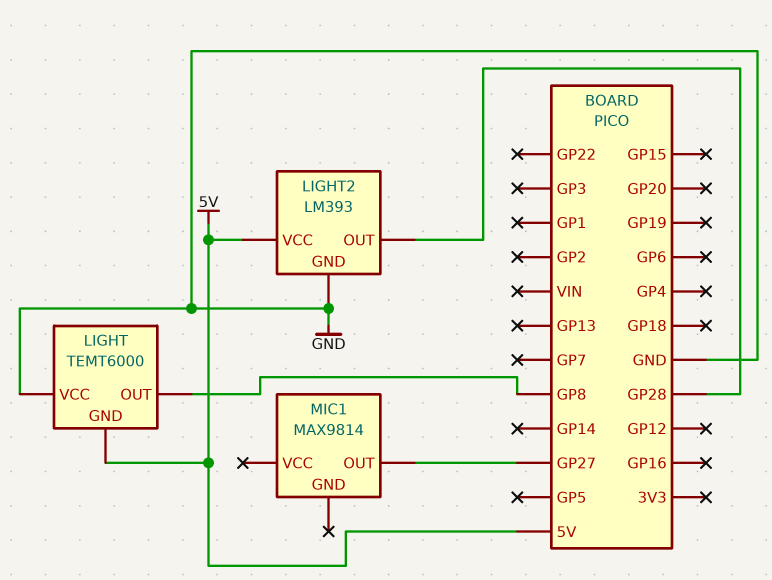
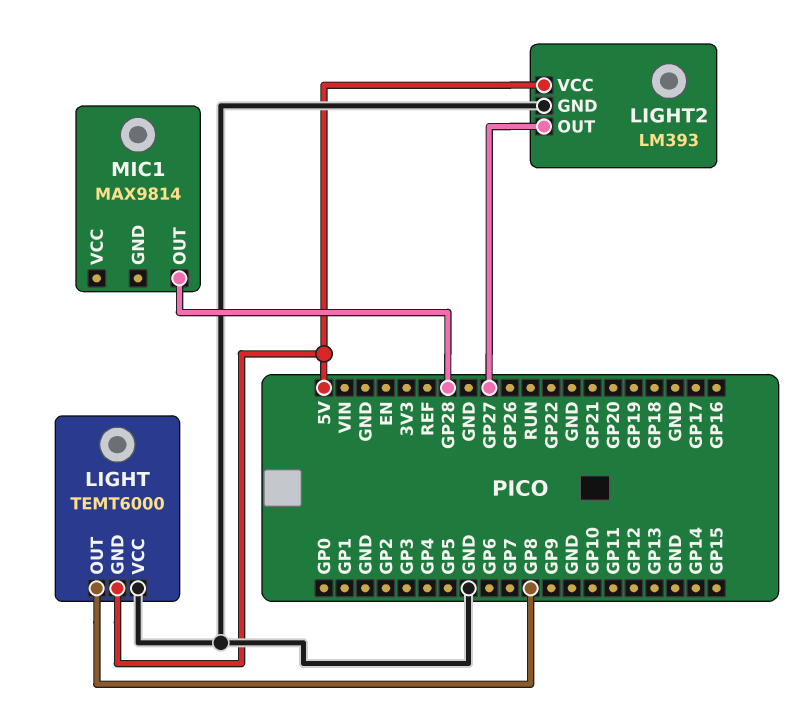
LIGHT2 pin OUT: GP28 -> GP27
MIC1 pin OUT: GP27 -> GP28

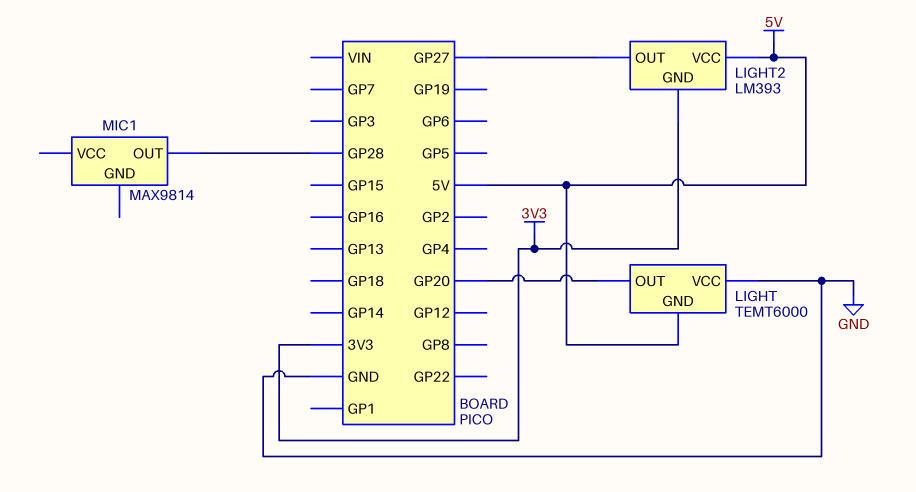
LIGHT pin OUT: GP8 -> GP20
LIGHT2 pin GND: GND -> 3V3

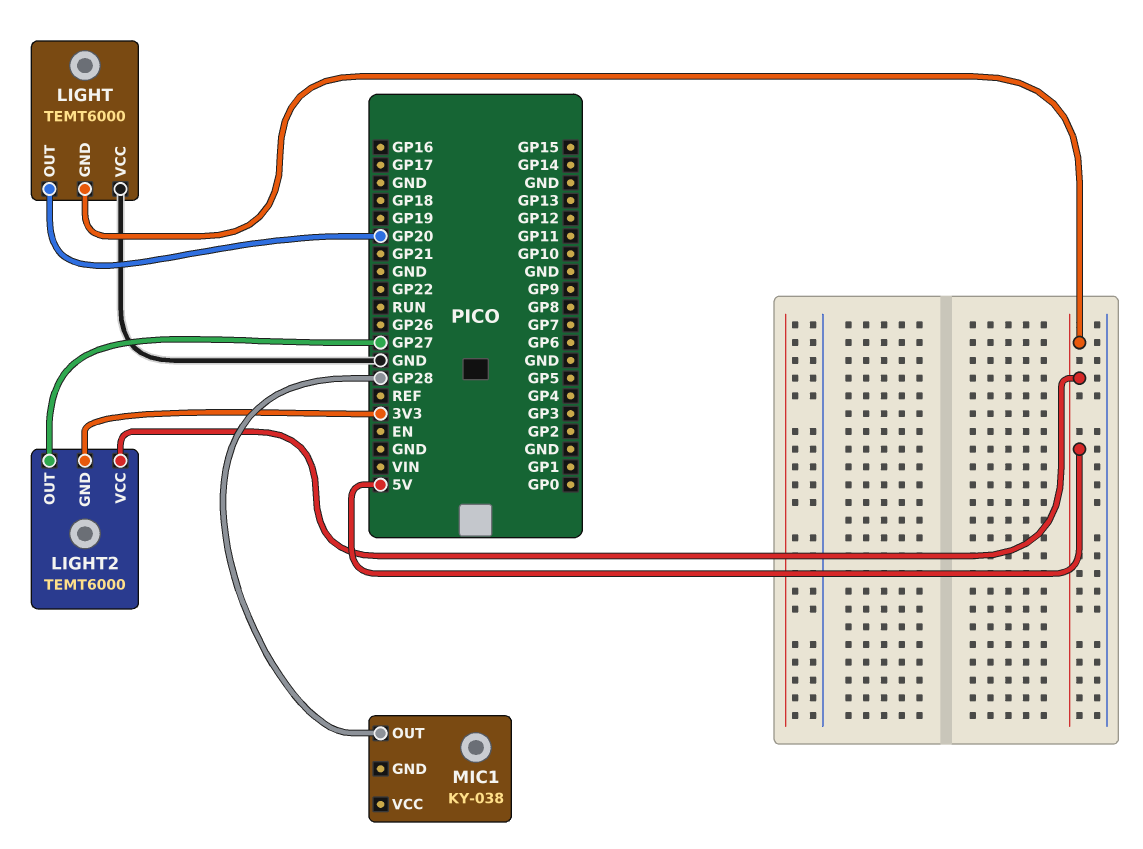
LIGHT2: LM393 -> TEMT6000
MIC1: MAX9814 -> KY-038

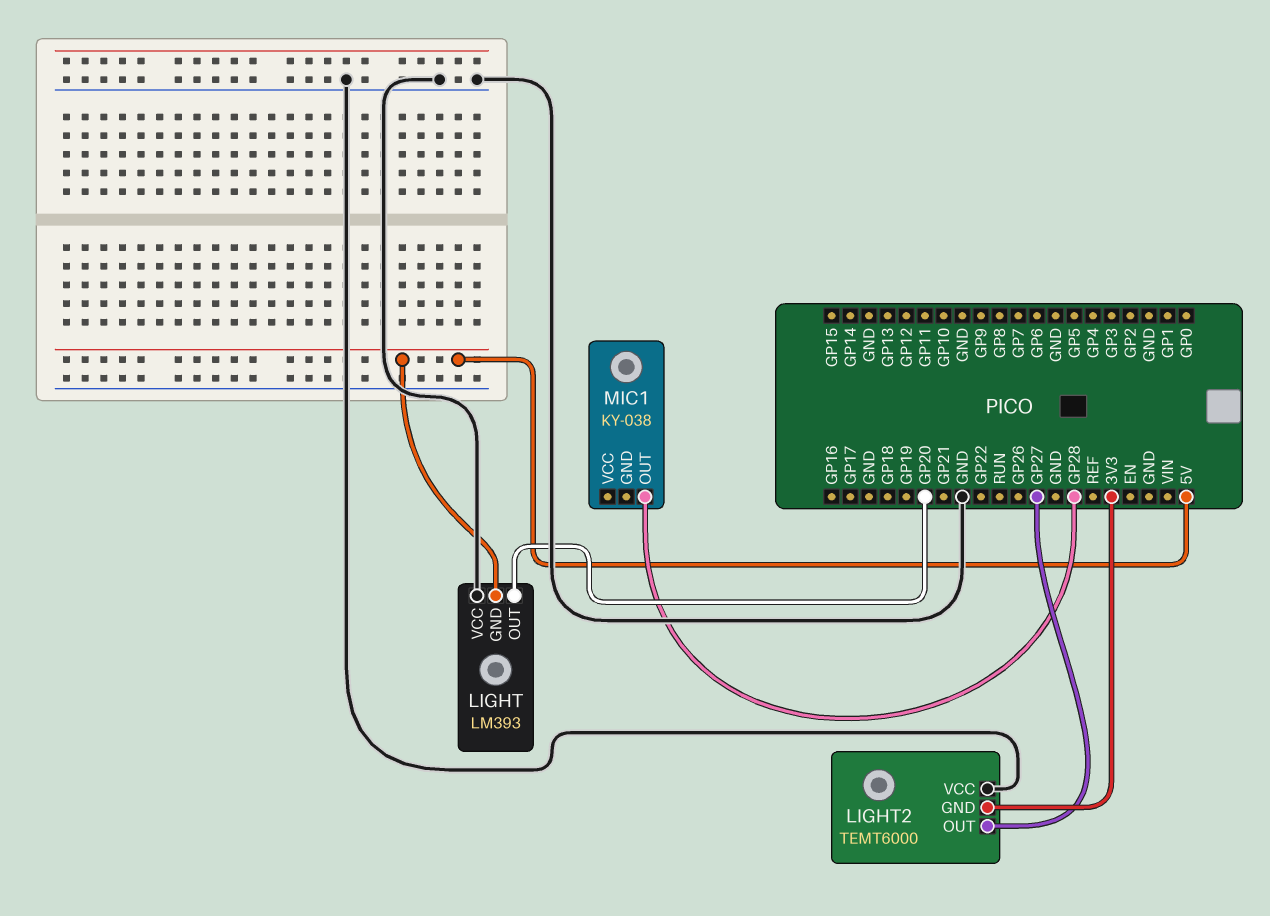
LIGHT: TEMT6000 -> LM393
LIGHT2 pin VCC: 5V -> GND

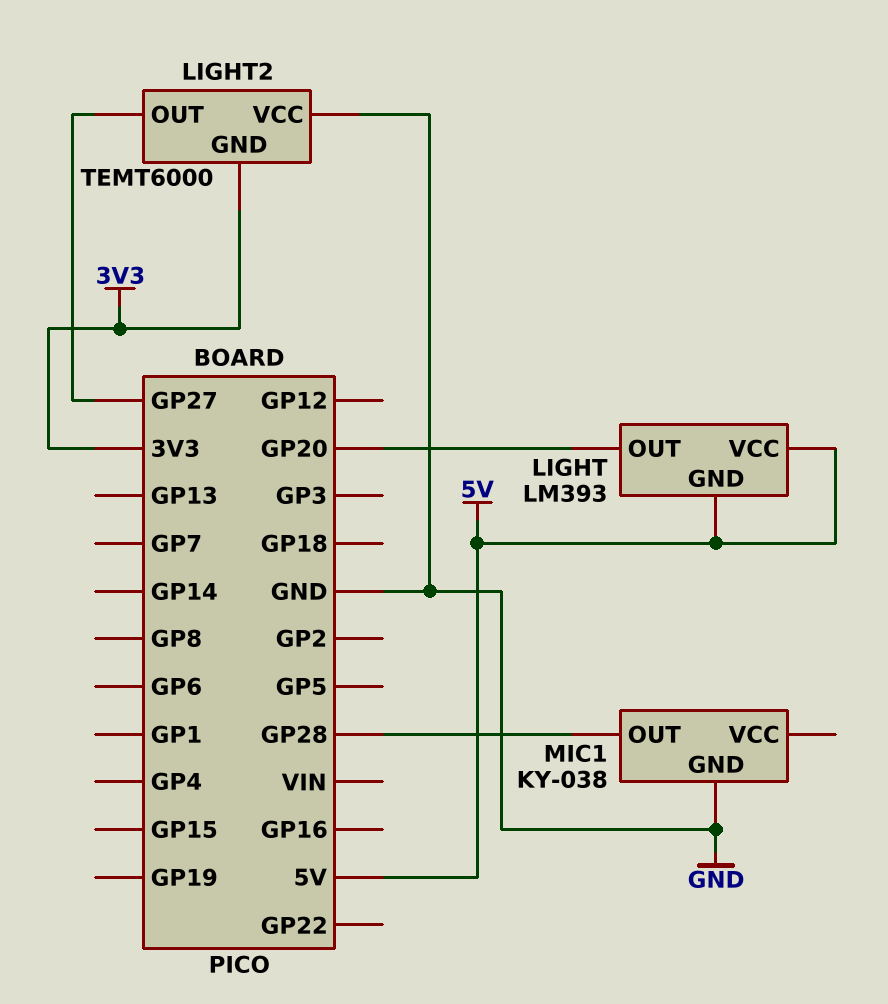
LIGHT pin VCC: GND -> 5V
MIC1 pin GND: none -> GND

